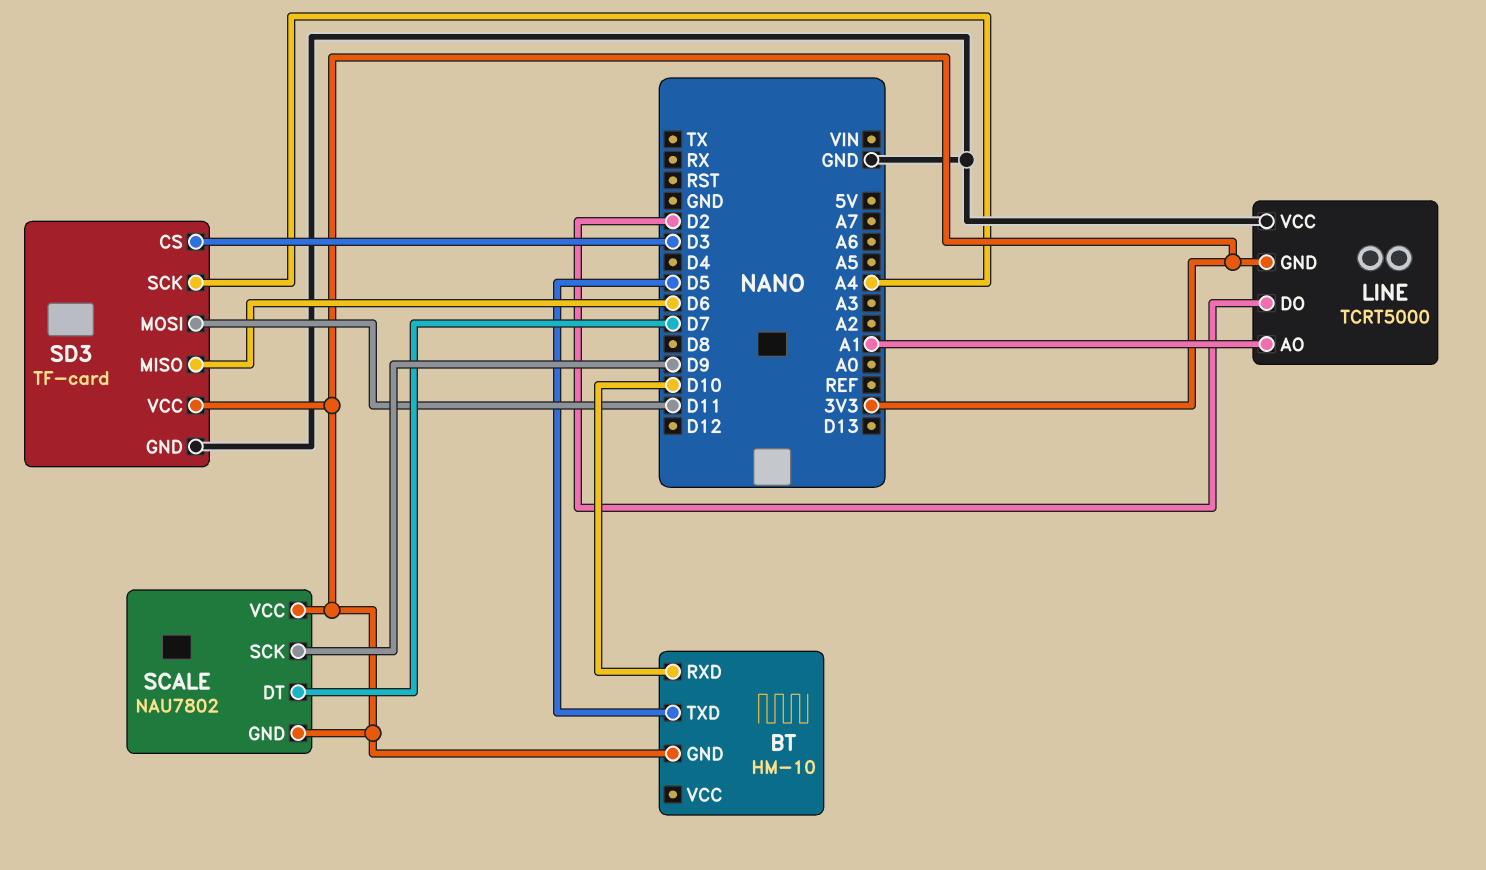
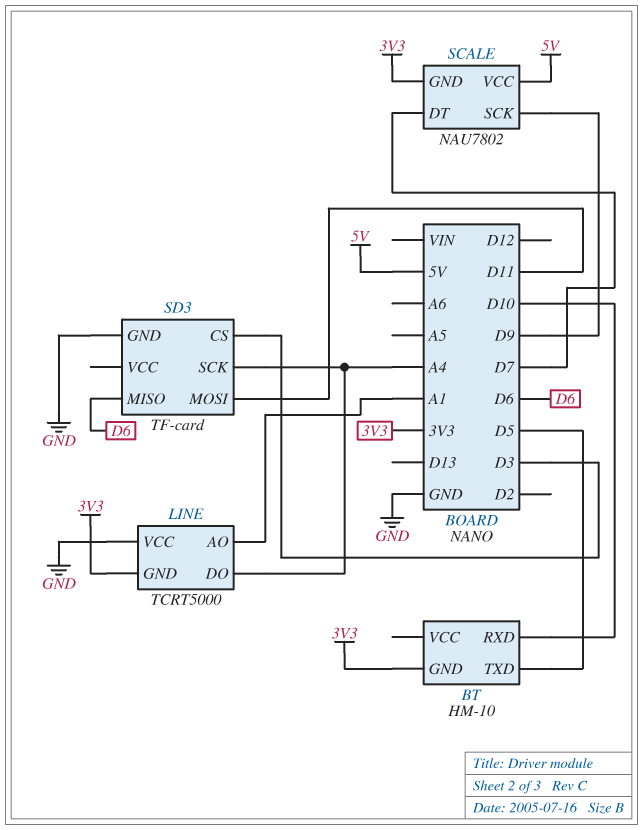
LINE pin DO: D2 -> A4
SCALE pin VCC: 3V3 -> 5V
SD3 pin VCC: 3V3 -> none

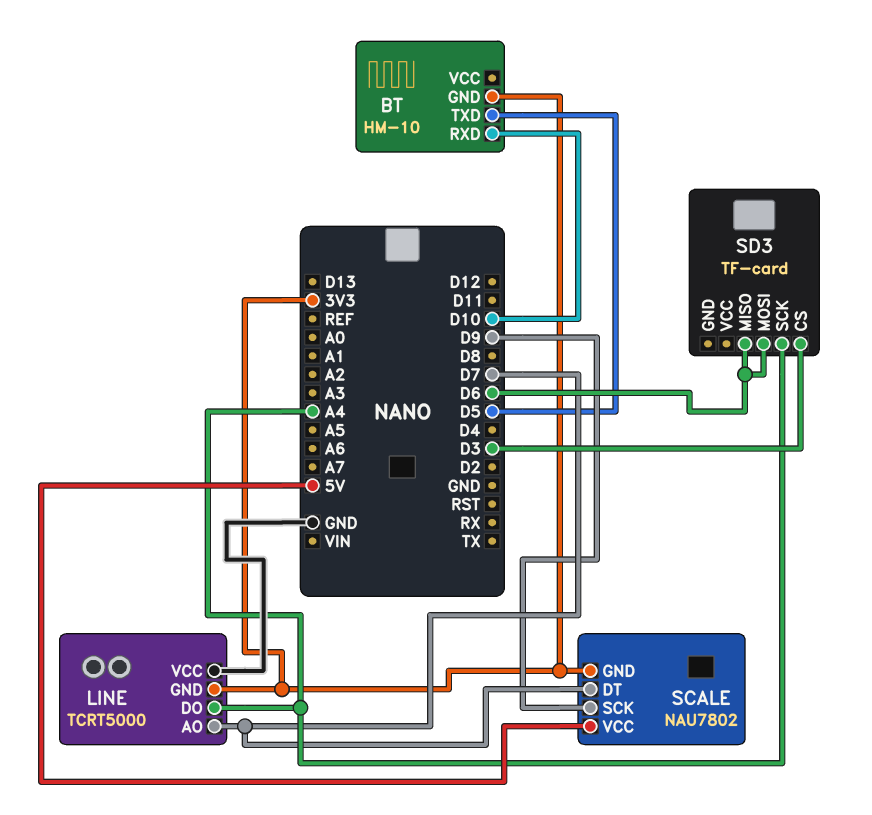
LINE pin AO: A1 -> D7
SD3 pin GND: GND -> none
SD3 pin MOSI: D11 -> D6

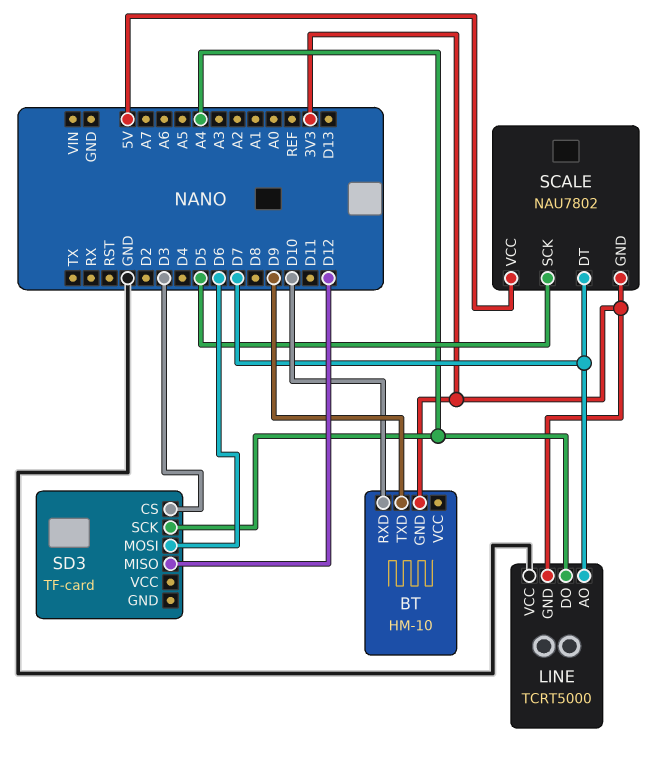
BT pin TXD: D5 -> D9
SCALE pin SCK: D9 -> D5
SD3 pin MISO: D6 -> D12

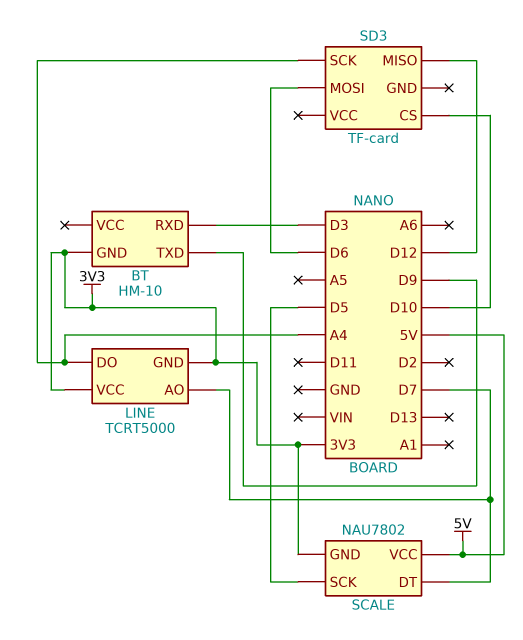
BT pin RXD: D10 -> D3
LINE pin VCC: GND -> 3V3
SD3 pin CS: D3 -> D10

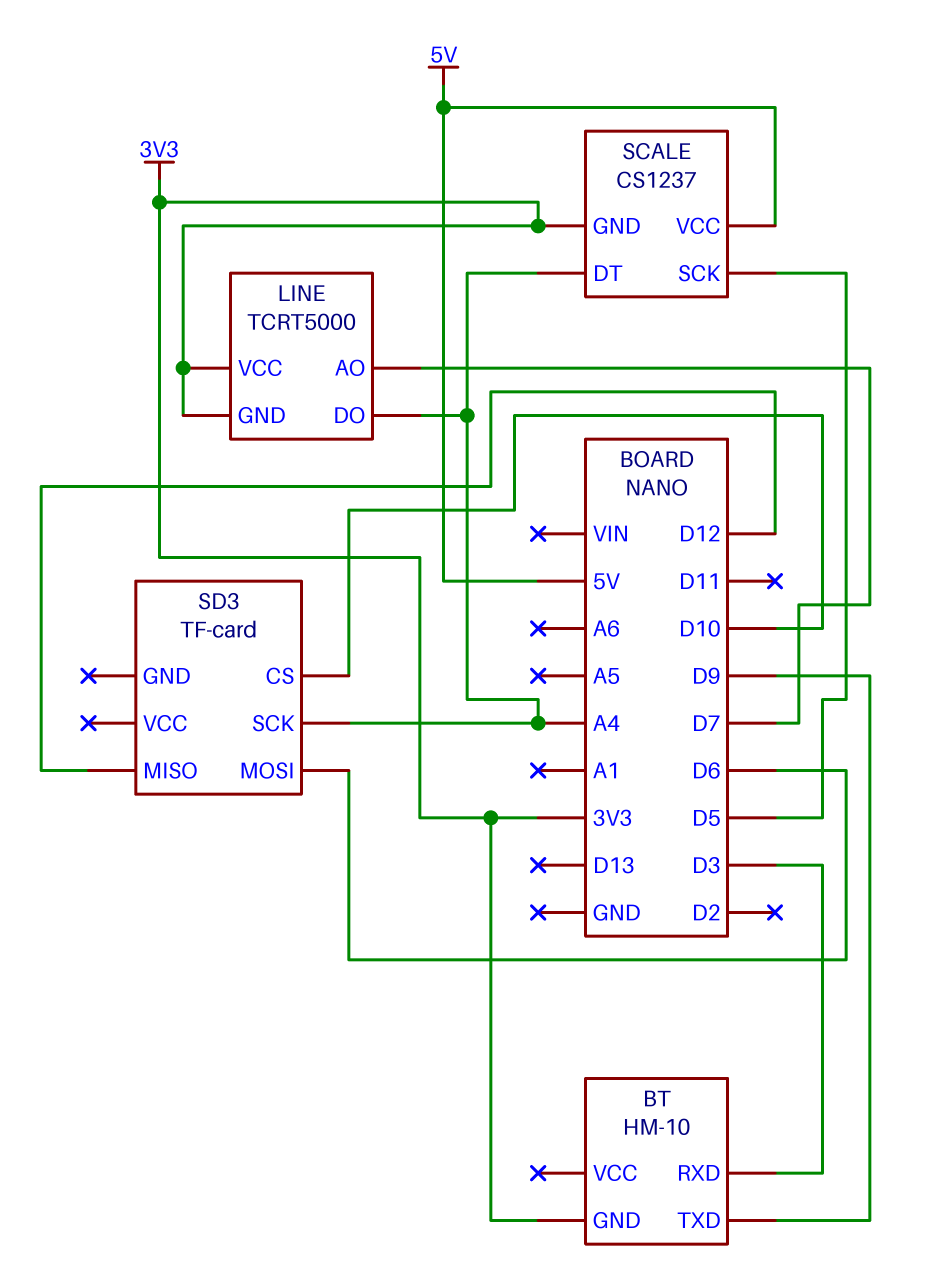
SCALE: NAU7802 -> CS1237
SCALE pin DT: D7 -> A4

